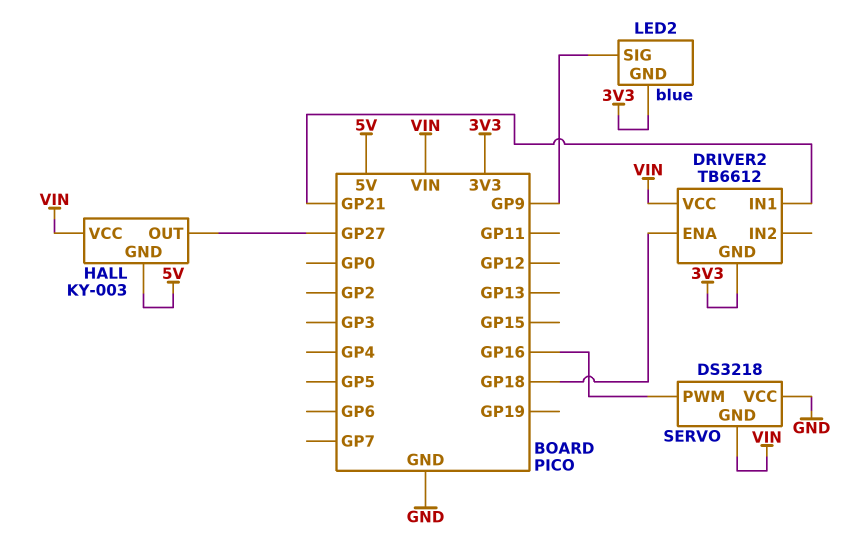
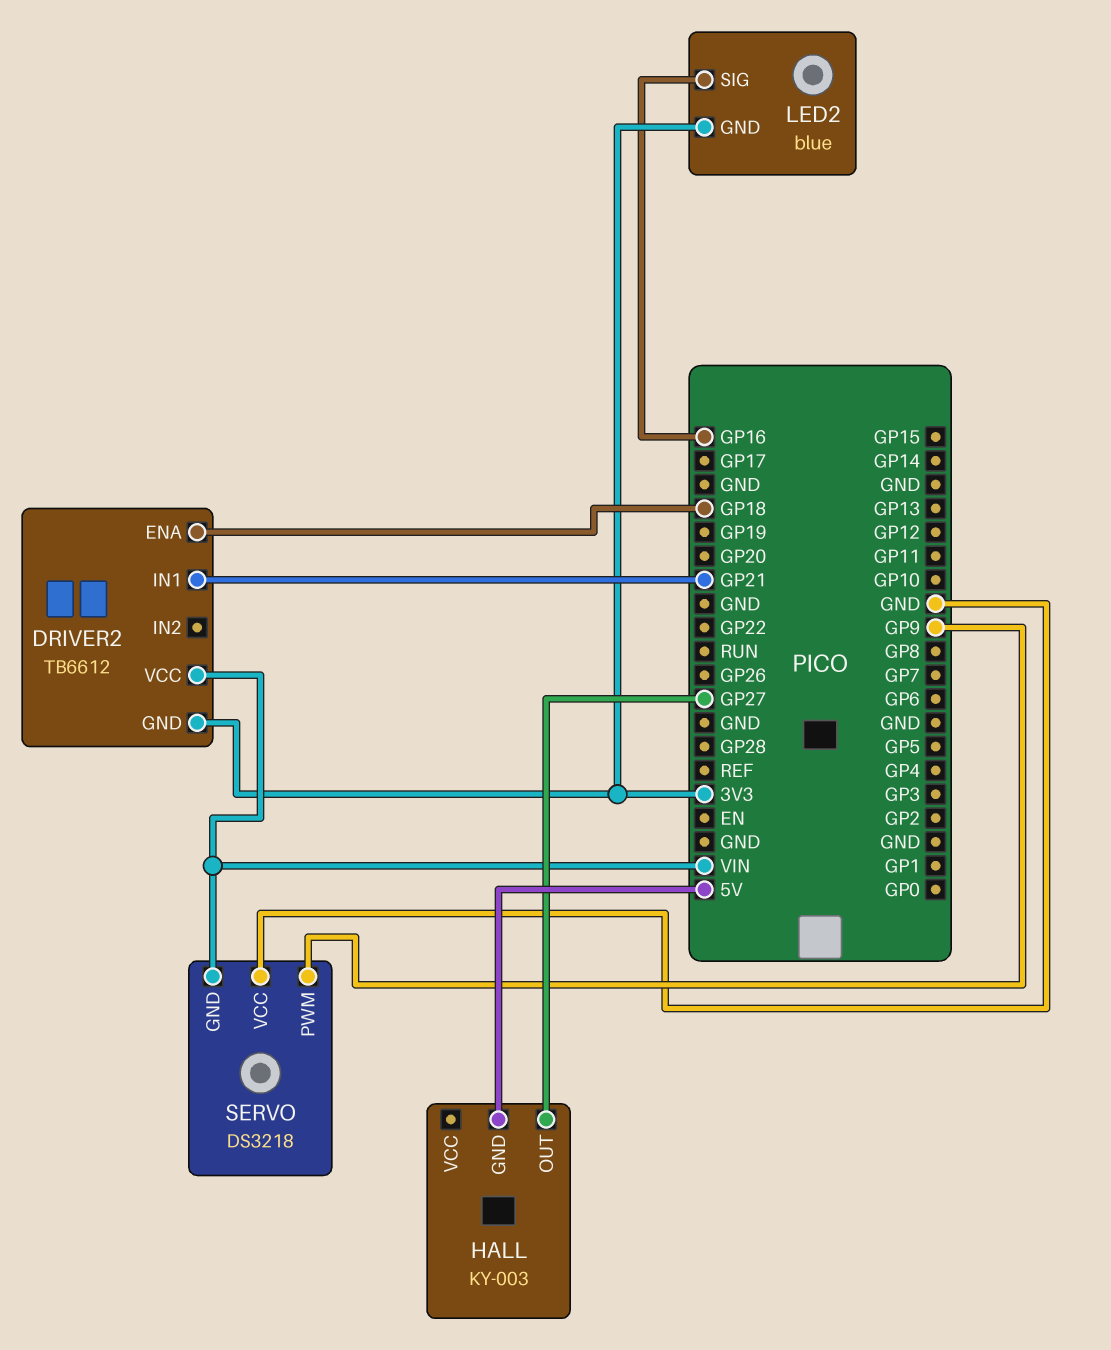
HALL pin VCC: VIN -> none
LED2 pin SIG: GP9 -> GP16
SERVO pin PWM: GP16 -> GP9

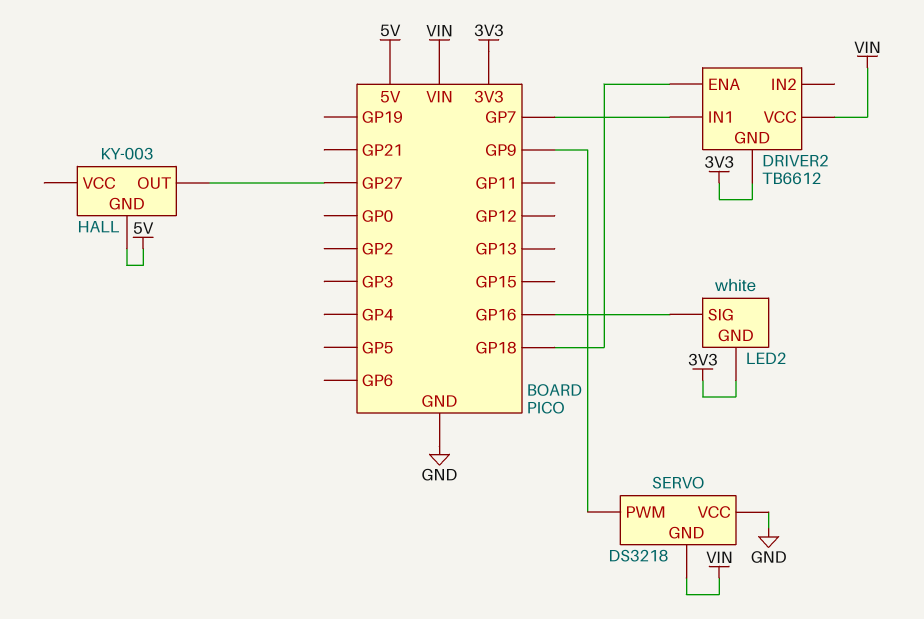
DRIVER2 pin IN1: GP21 -> GP7
LED2: blue -> white

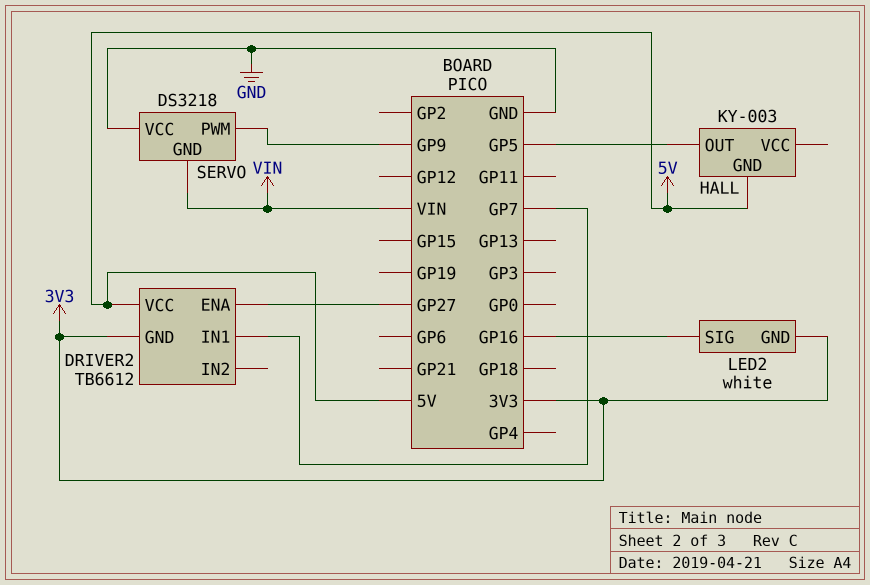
DRIVER2 pin ENA: GP18 -> GP27
DRIVER2 pin VCC: VIN -> 5V
HALL pin OUT: GP27 -> GP5

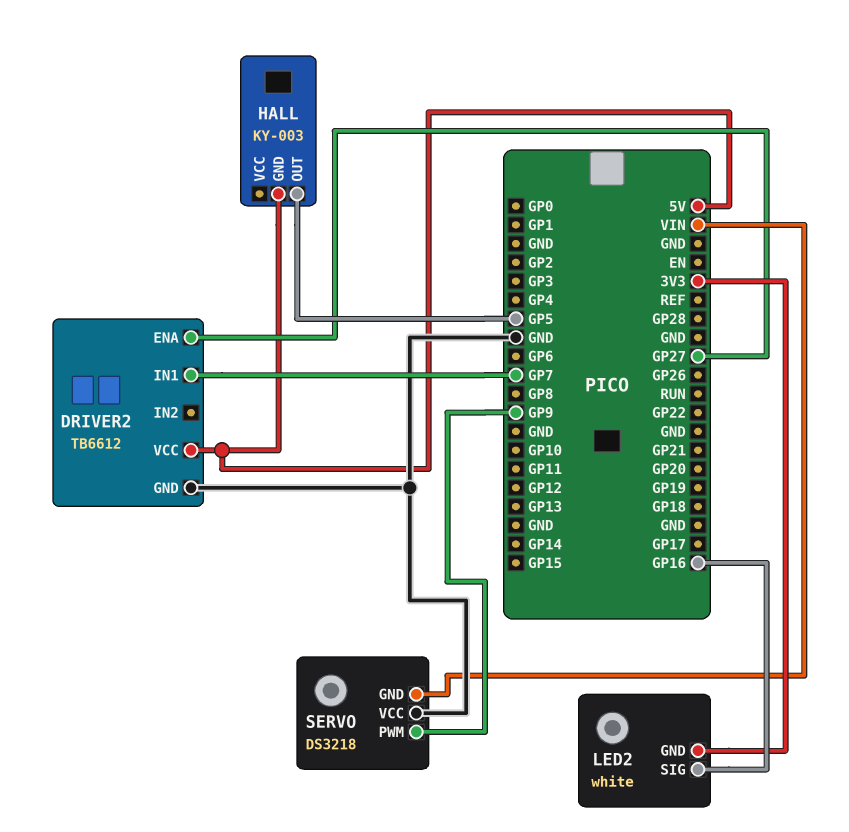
DRIVER2 pin GND: 3V3 -> GND

